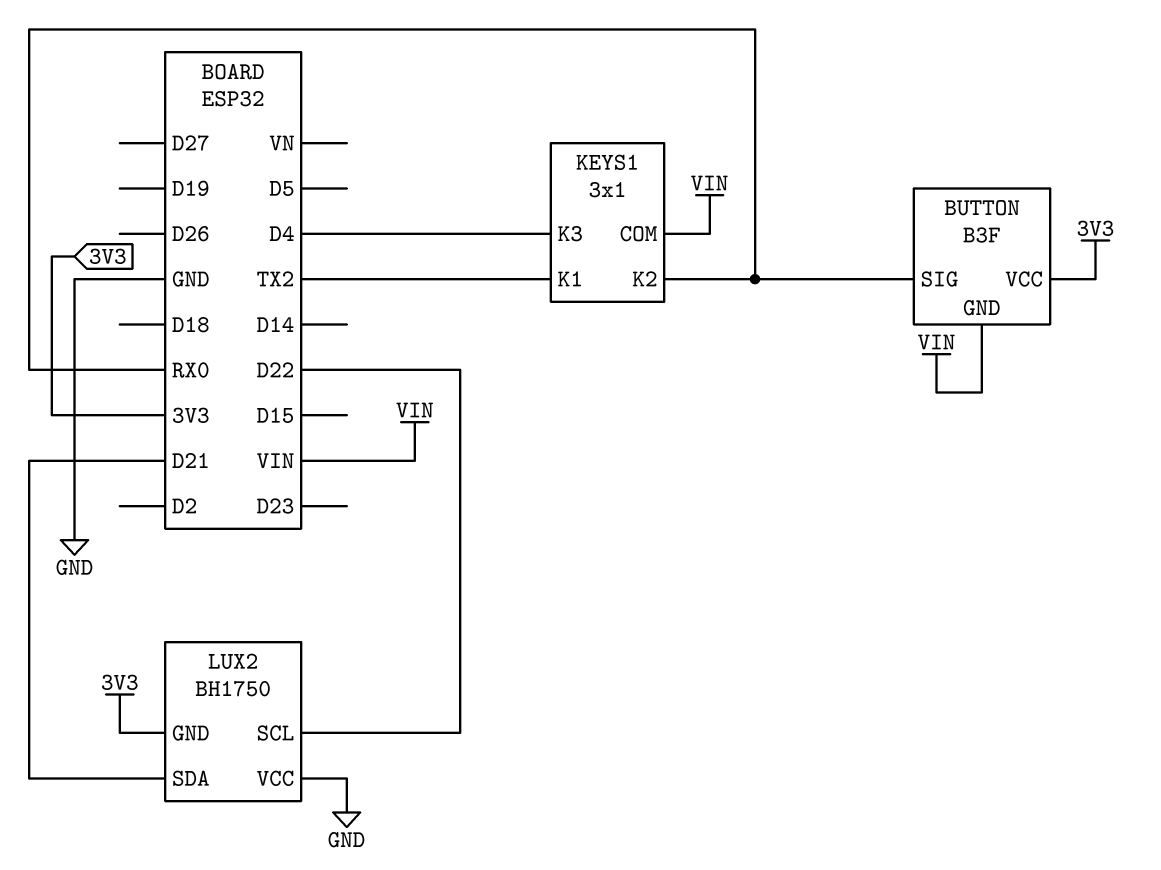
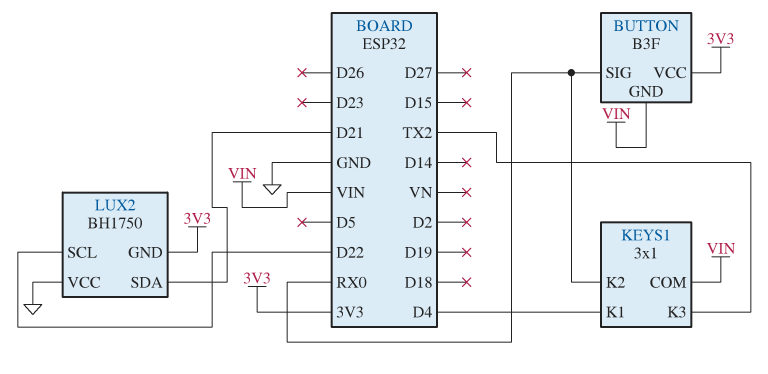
KEYS1 pin K1: TX2 -> D4
KEYS1 pin K3: D4 -> TX2

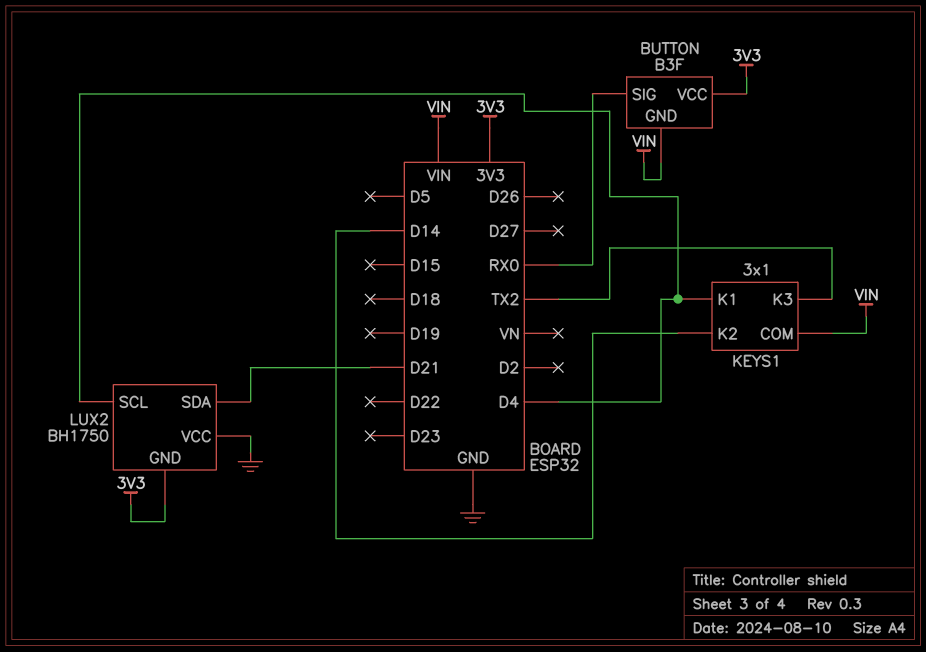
KEYS1 pin K2: RX0 -> D14
LUX2 pin SCL: D22 -> D4

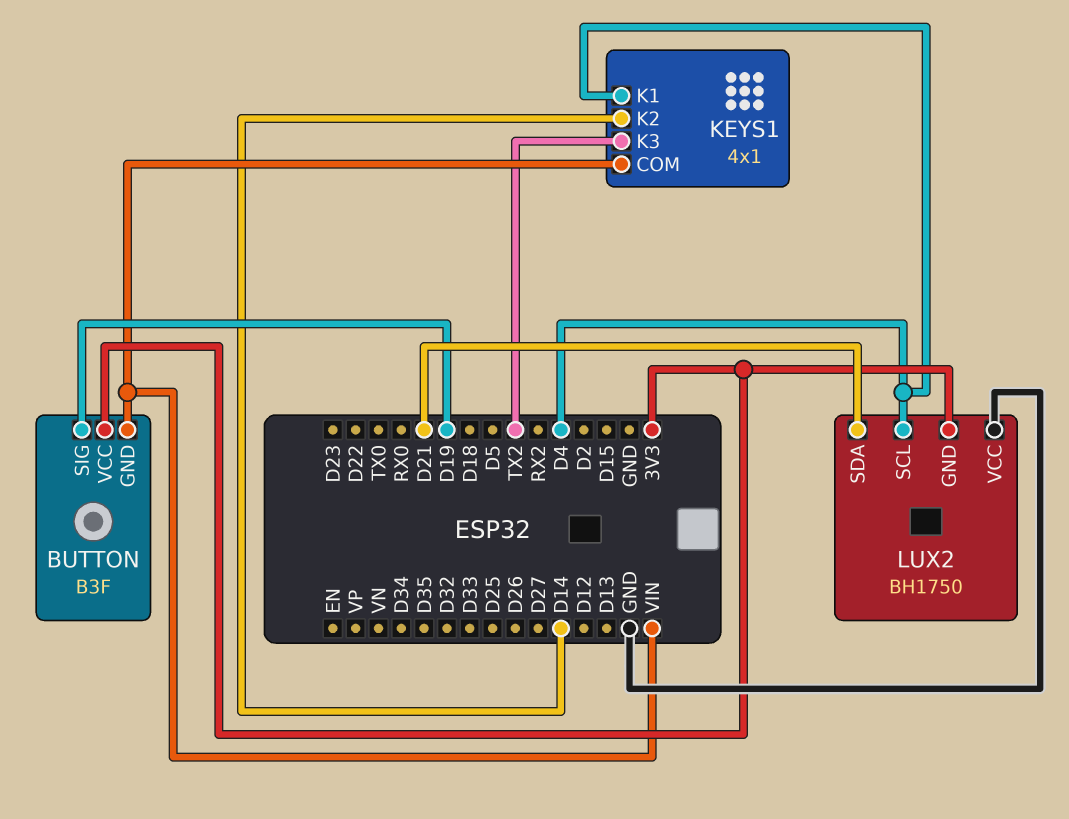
BUTTON pin SIG: RX0 -> D19
KEYS1: 3x1 -> 4x1

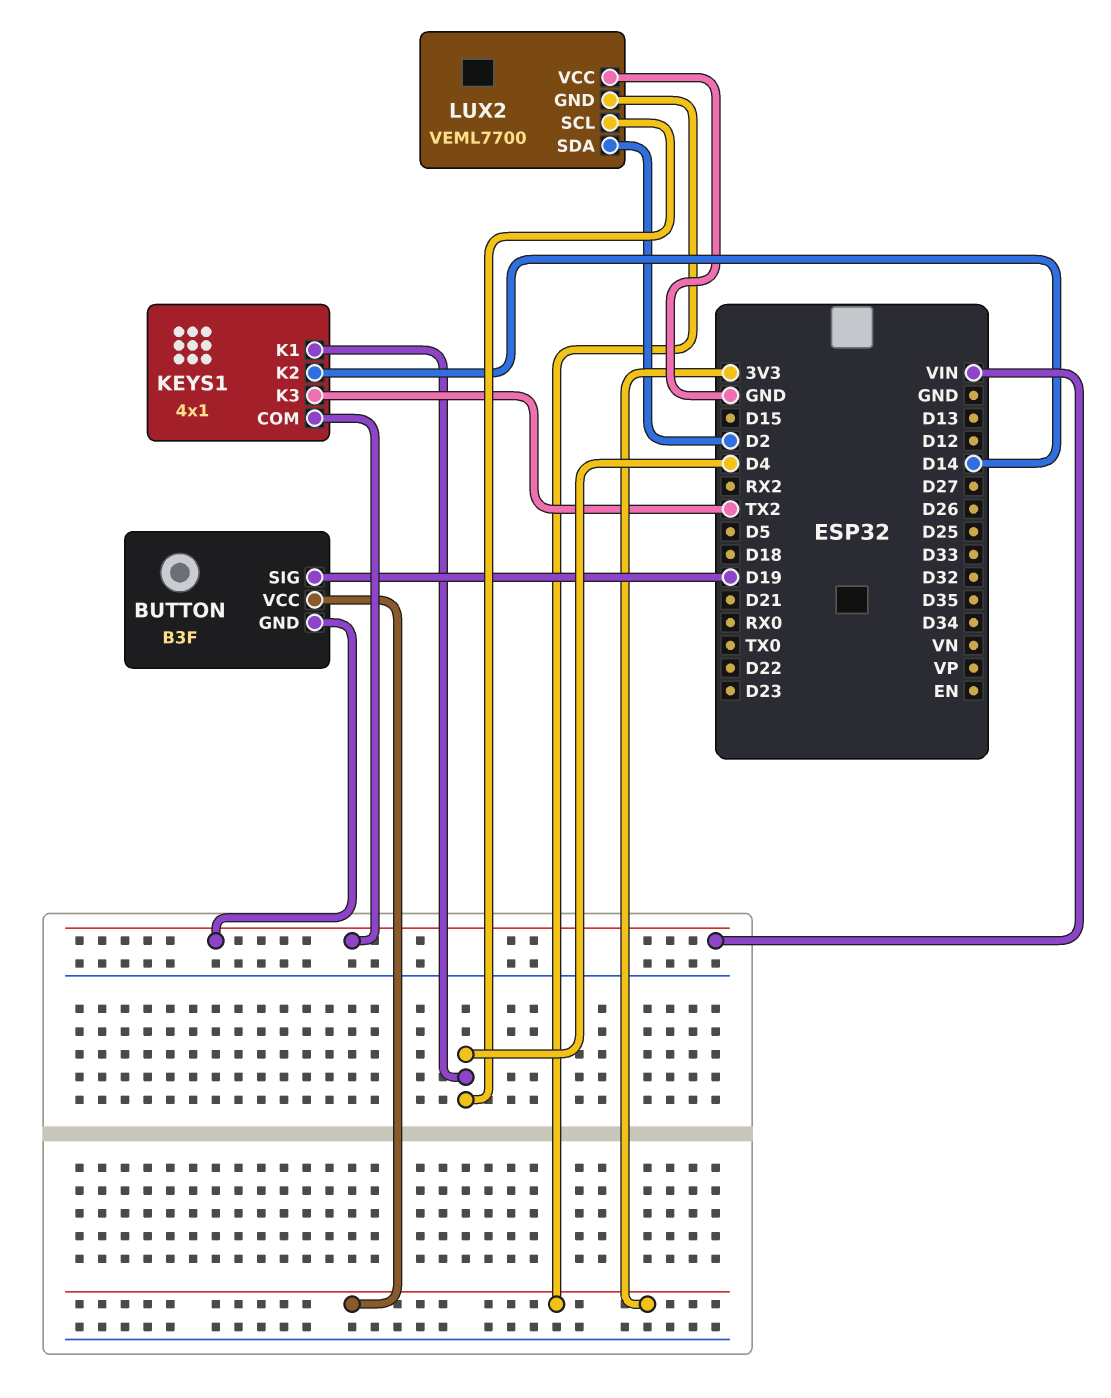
LUX2: BH1750 -> VEML7700
LUX2 pin SDA: D21 -> D2

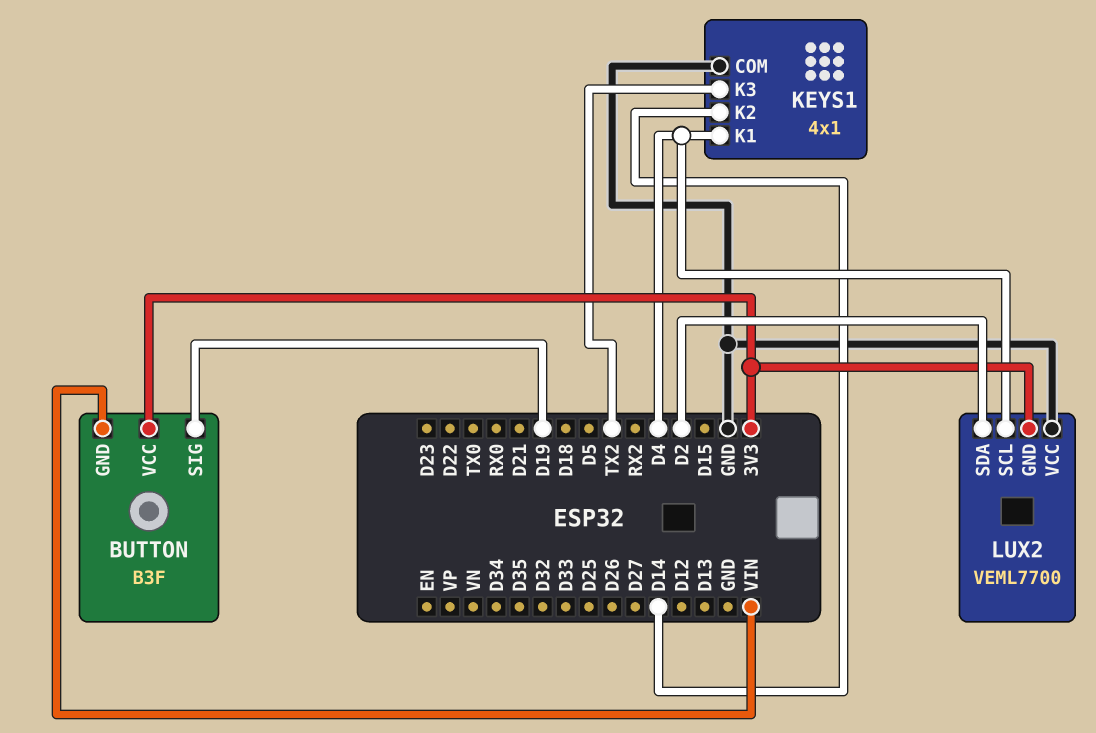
KEYS1 pin COM: VIN -> GND

